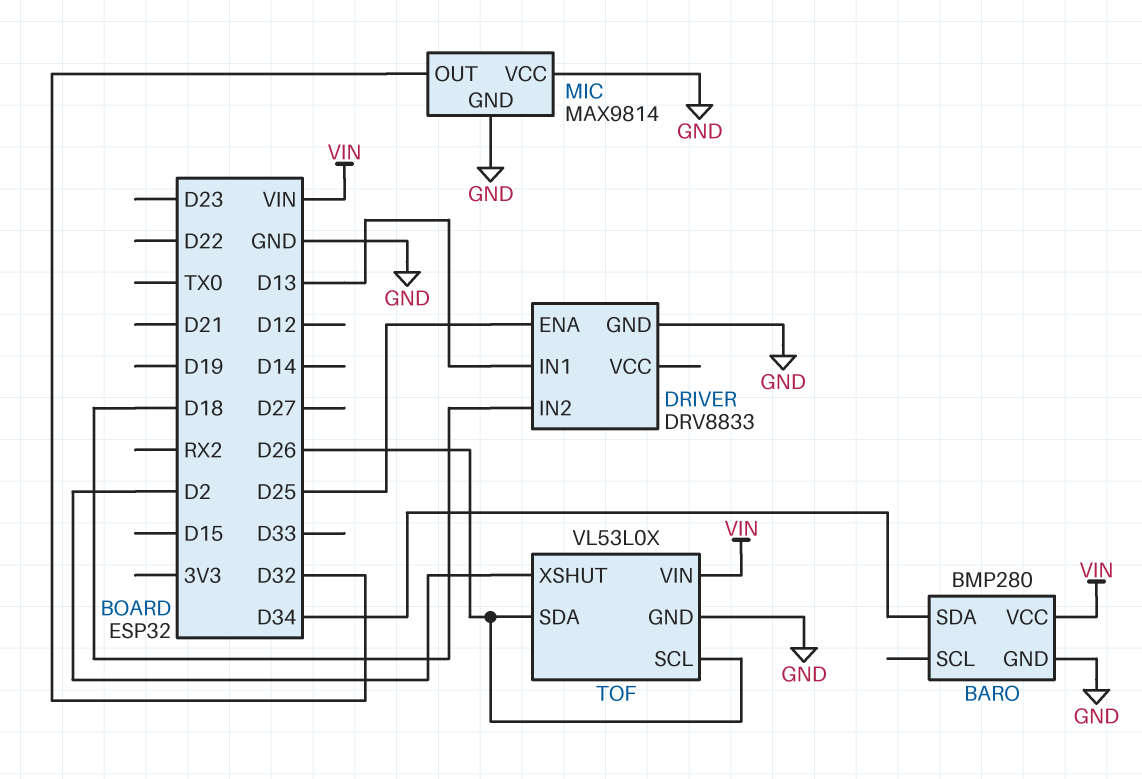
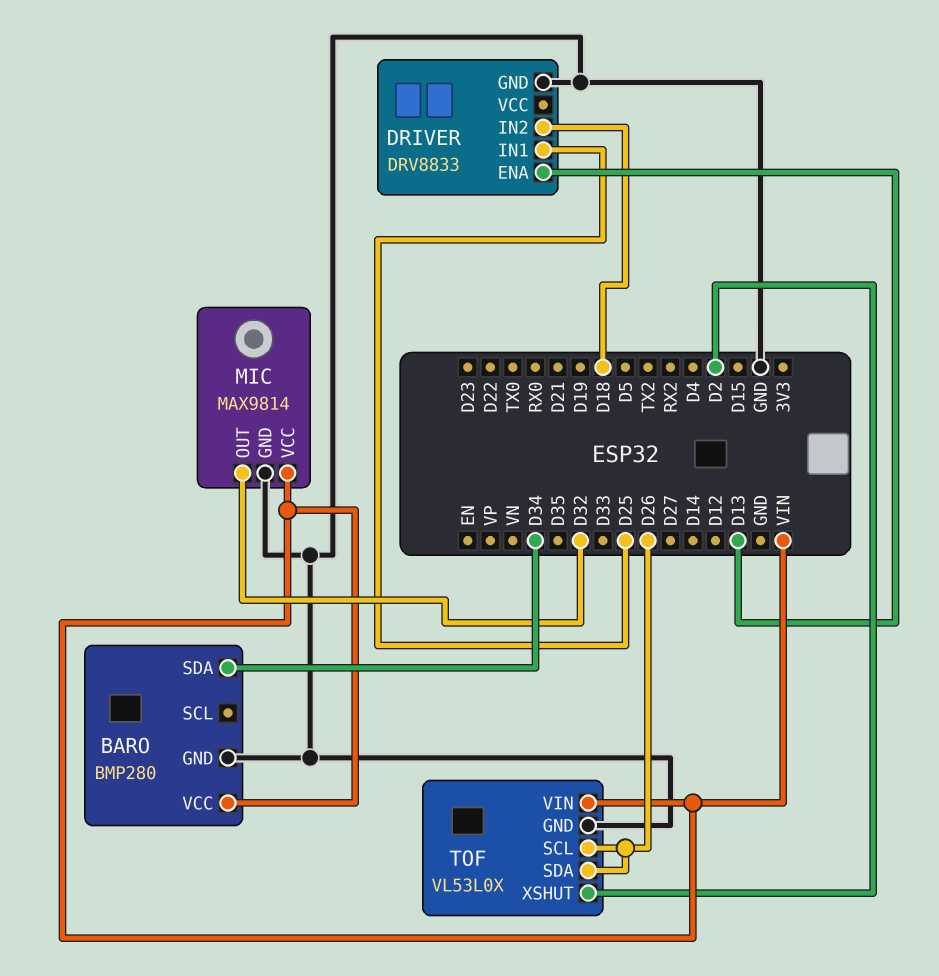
DRIVER pin ENA: D25 -> D13
DRIVER pin IN1: D13 -> D25
MIC pin VCC: GND -> VIN

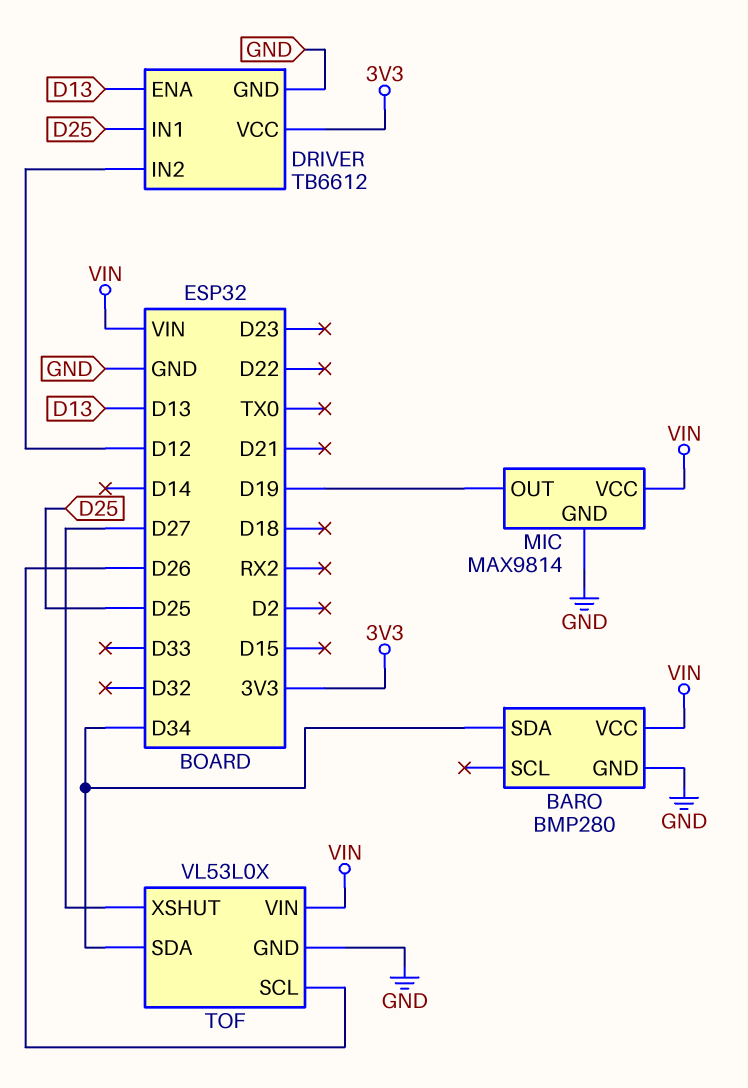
DRIVER: DRV8833 -> TB6612
DRIVER pin IN2: D18 -> D12
DRIVER pin VCC: none -> 3V3
MIC pin OUT: D32 -> D19
TOF pin SDA: D26 -> D34
TOF pin XSHUT: D2 -> D27

